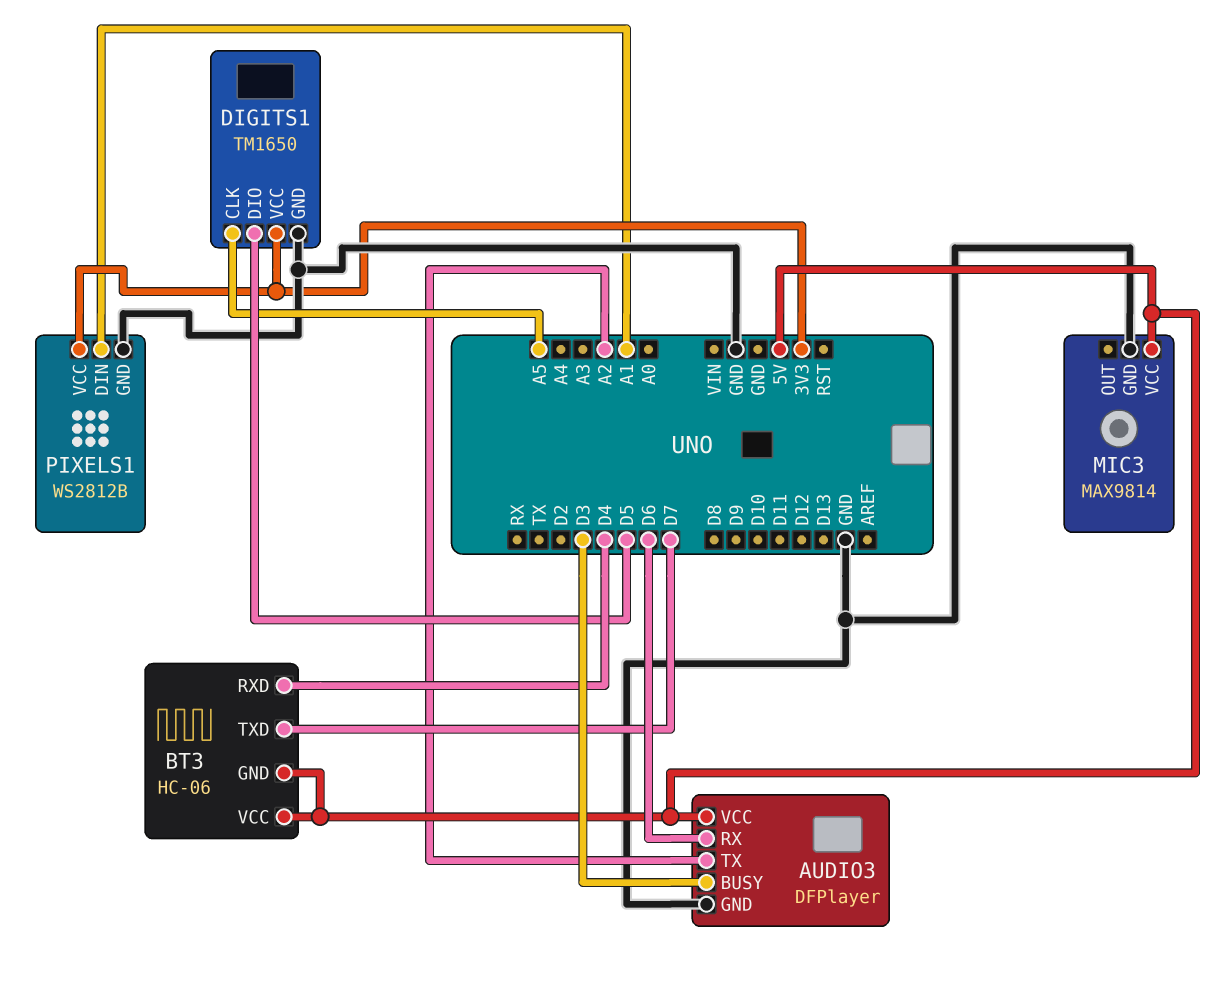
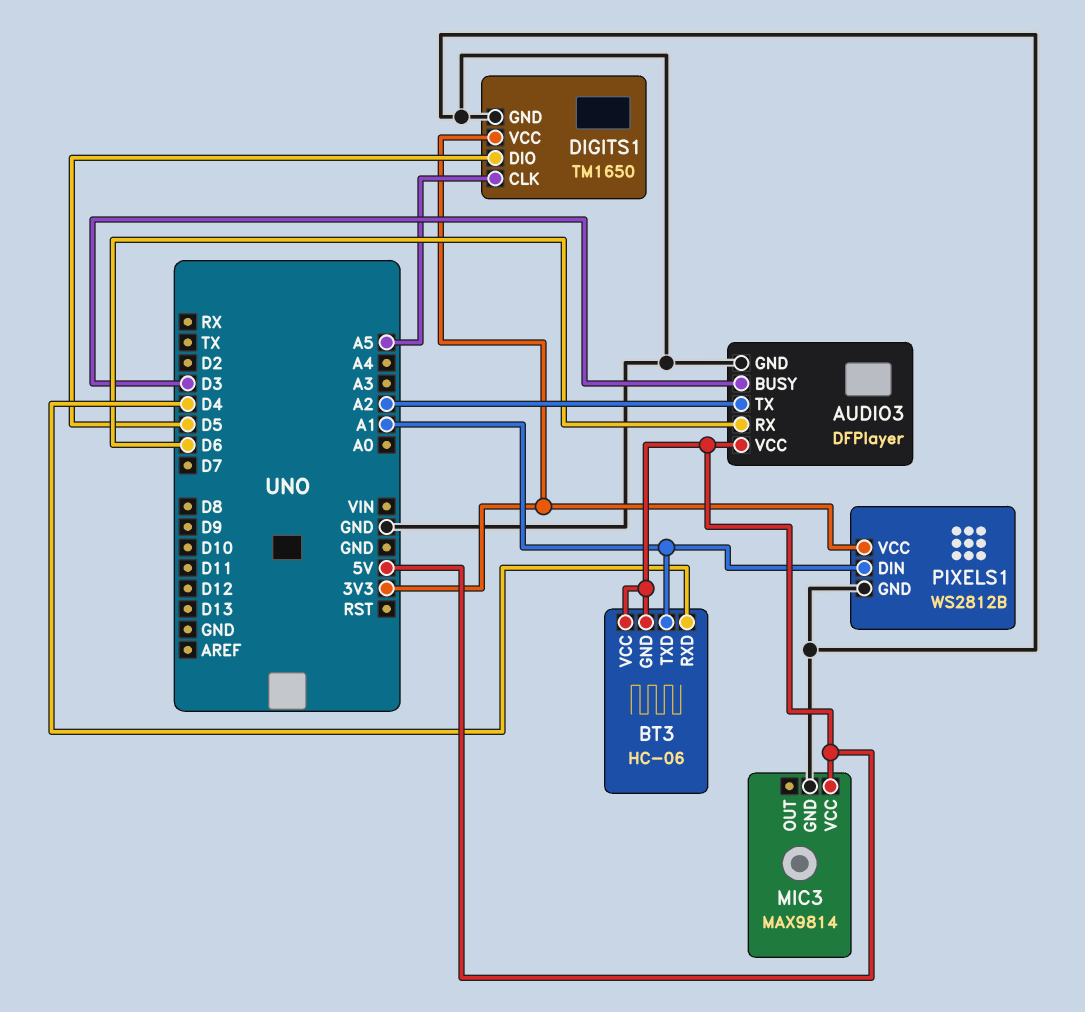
BT3 pin TXD: D7 -> A1

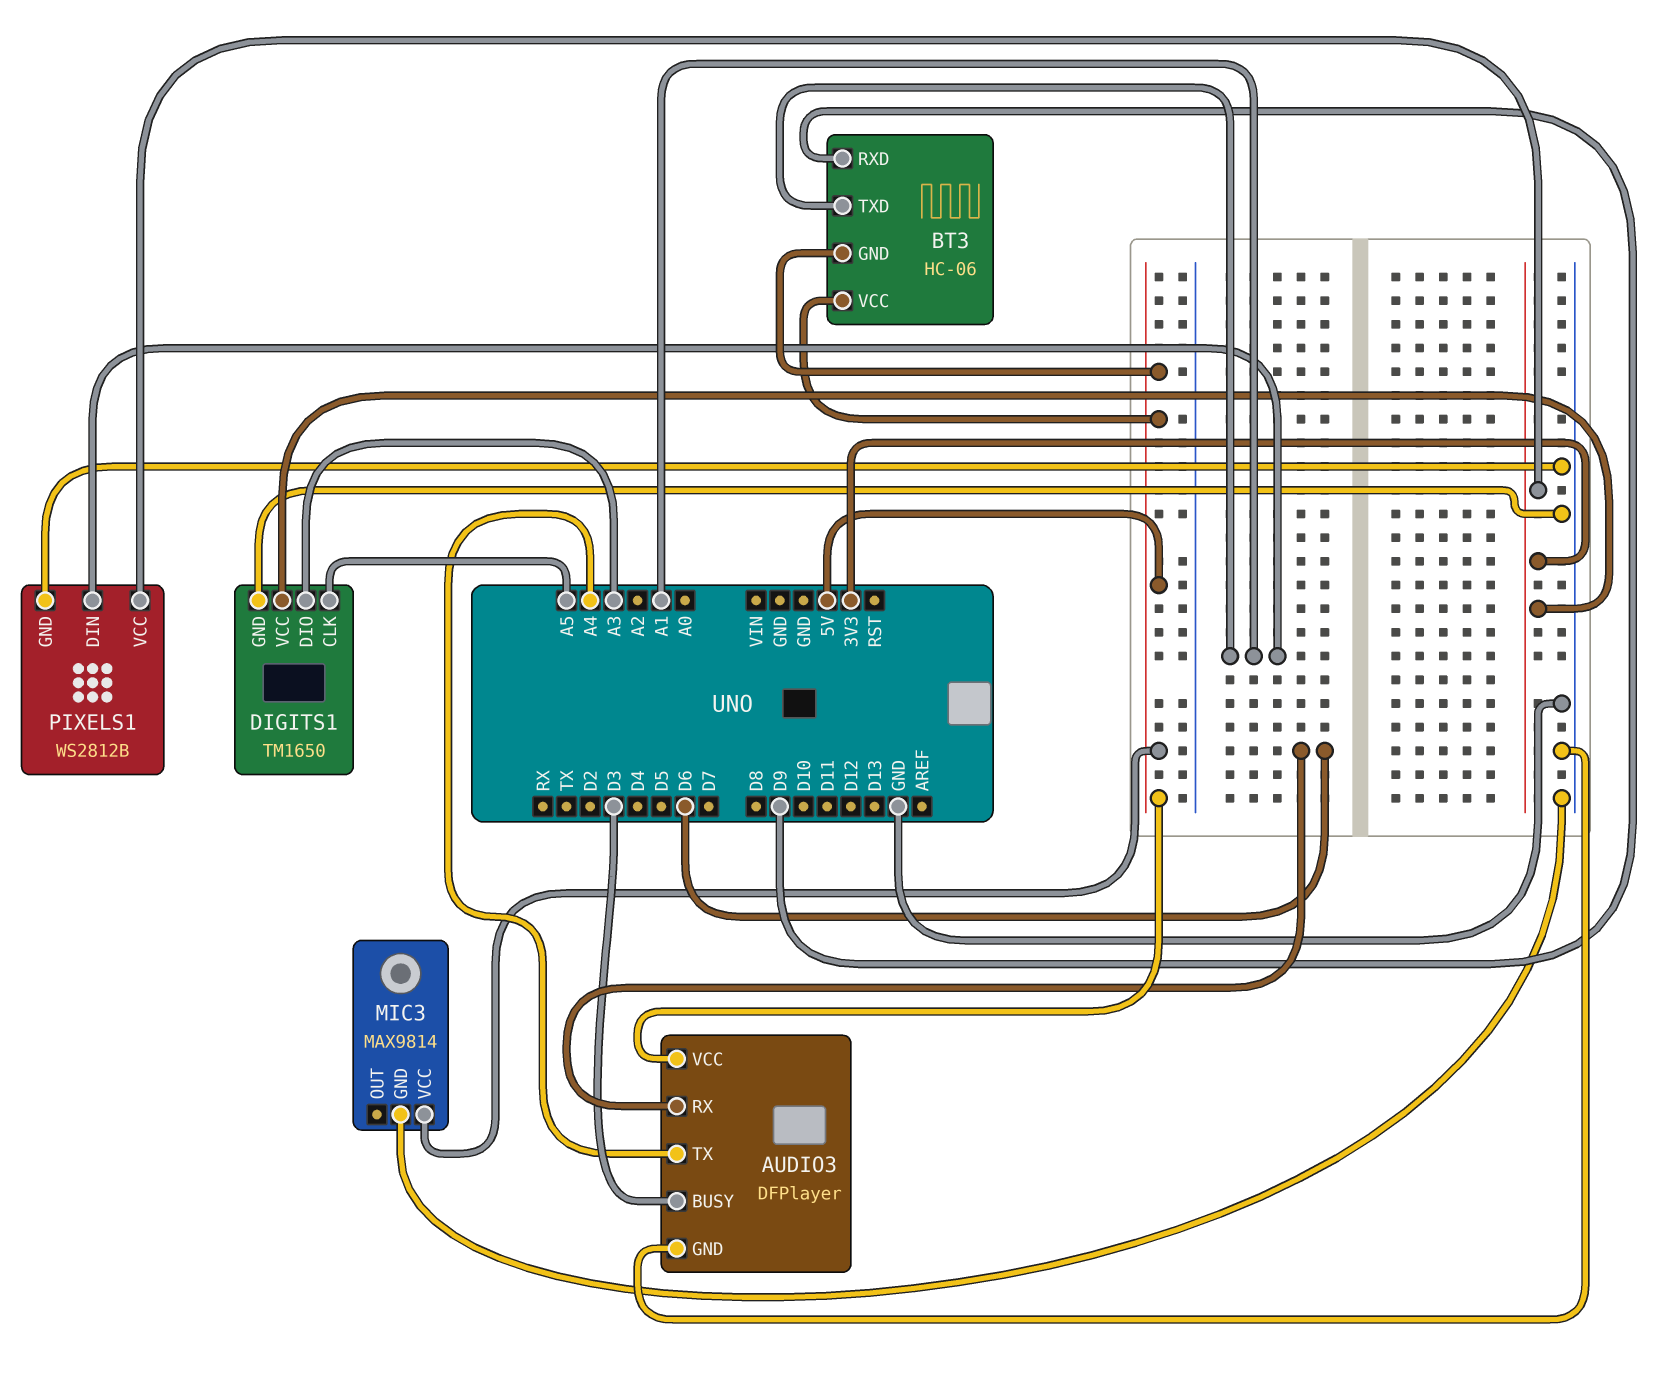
AUDIO3 pin TX: A2 -> A4
BT3 pin RXD: D4 -> D9
DIGITS1 pin DIO: D5 -> A3

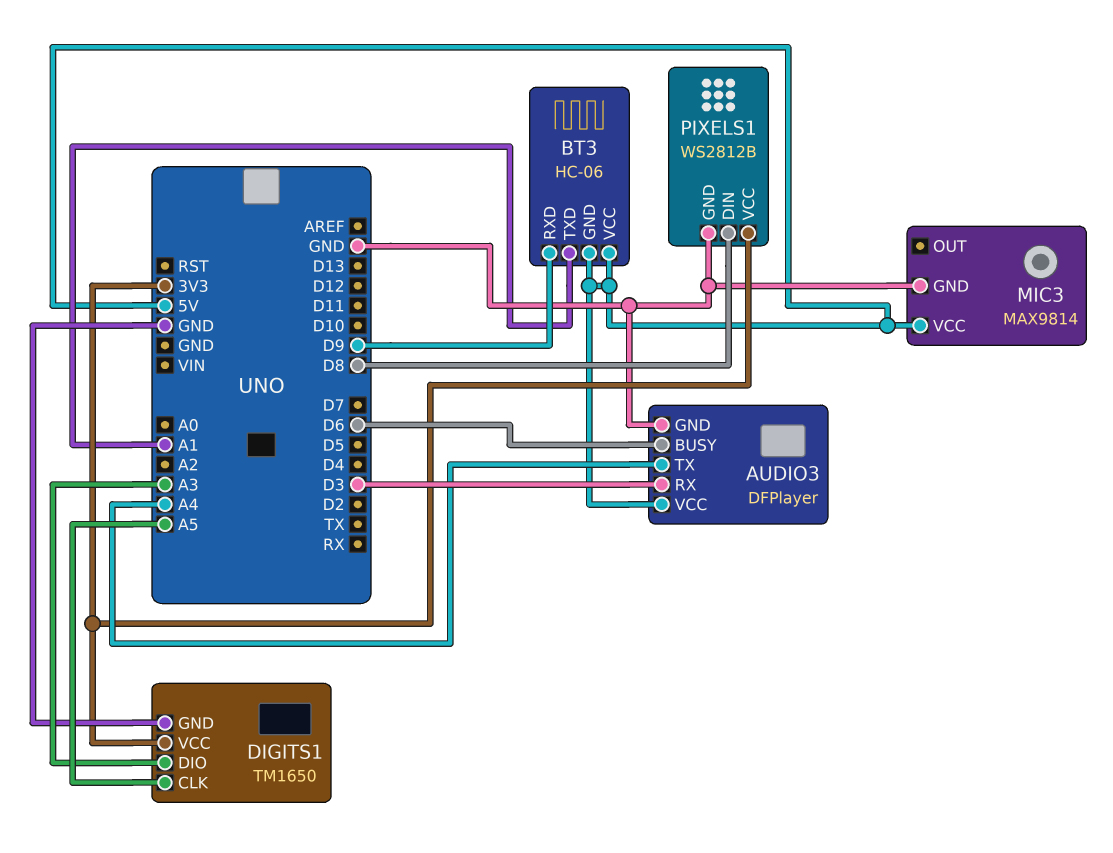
AUDIO3 pin BUSY: D3 -> D6
AUDIO3 pin RX: D6 -> D3
PIXELS1 pin DIN: A1 -> D8

